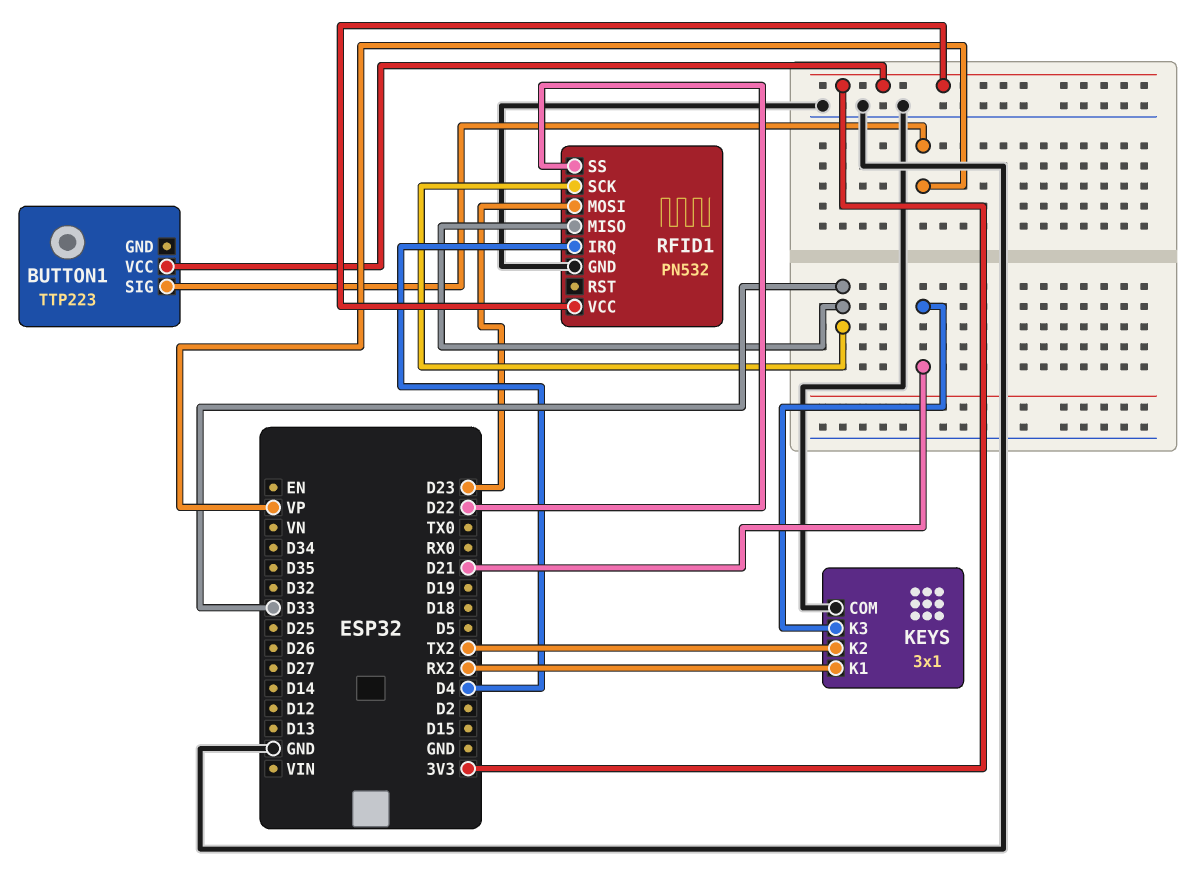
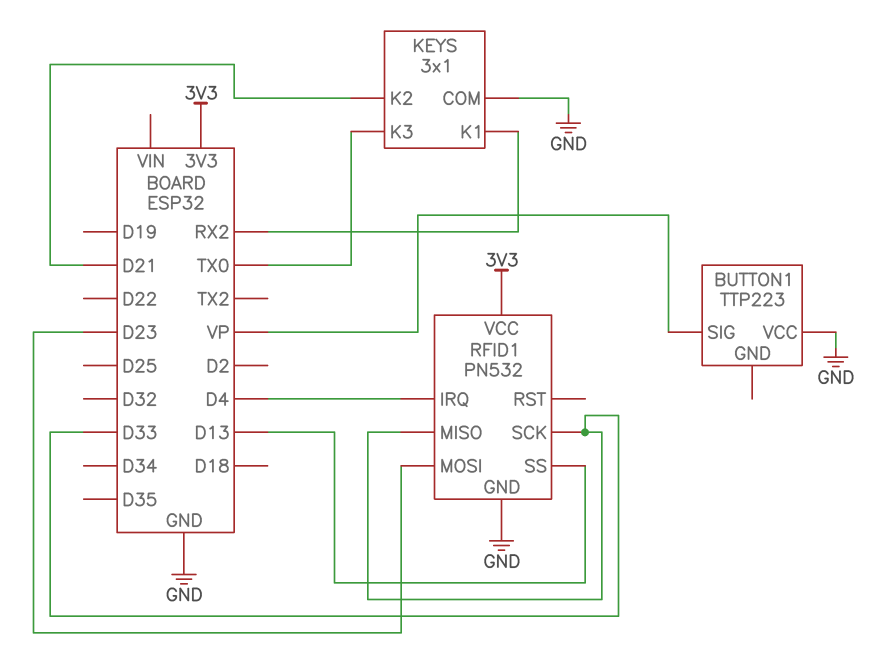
BUTTON1 pin VCC: 3V3 -> GND
KEYS pin K2: TX2 -> D21
KEYS pin K3: D21 -> TX0
RFID1 pin SS: D22 -> D13

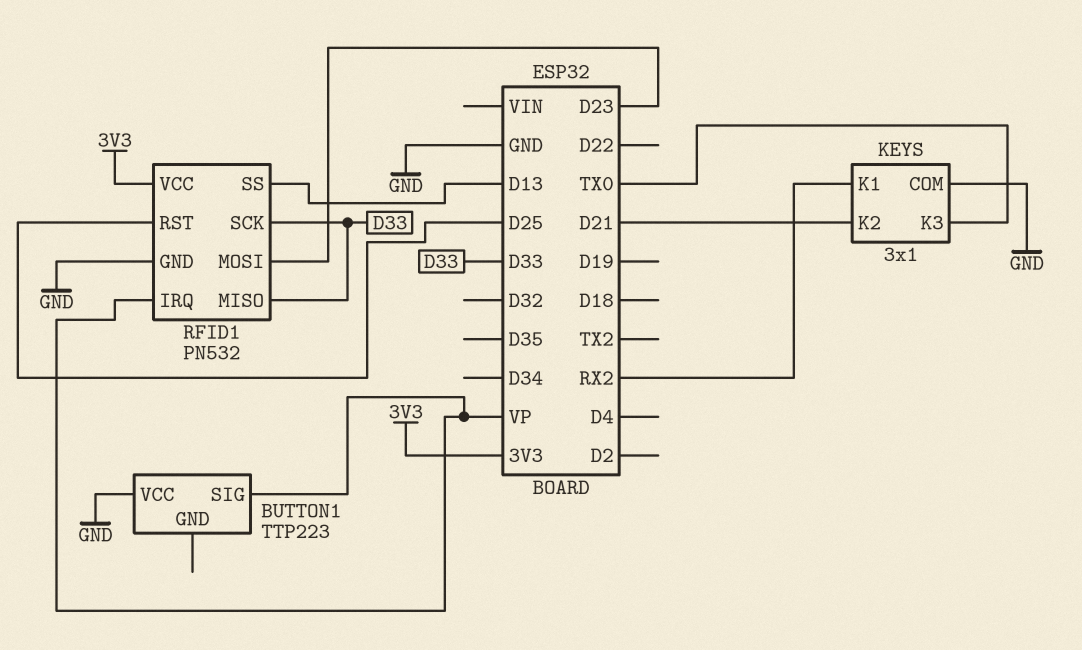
RFID1 pin IRQ: D4 -> VP
RFID1 pin RST: none -> D25

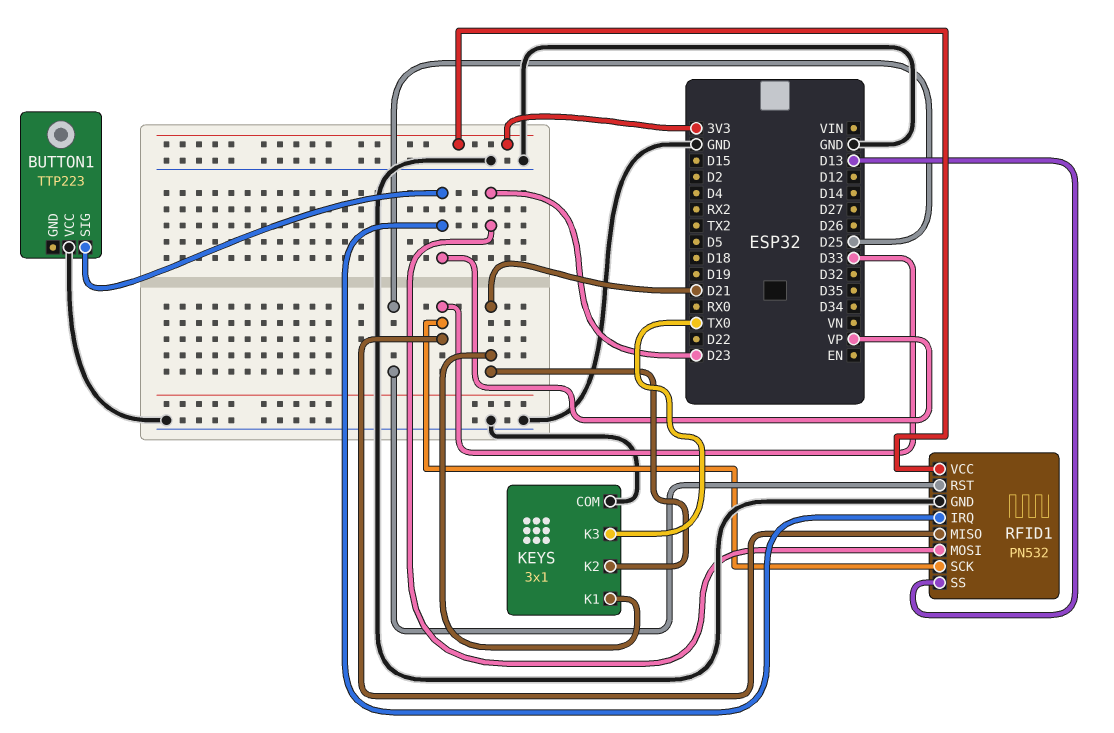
KEYS pin K1: RX2 -> D21

